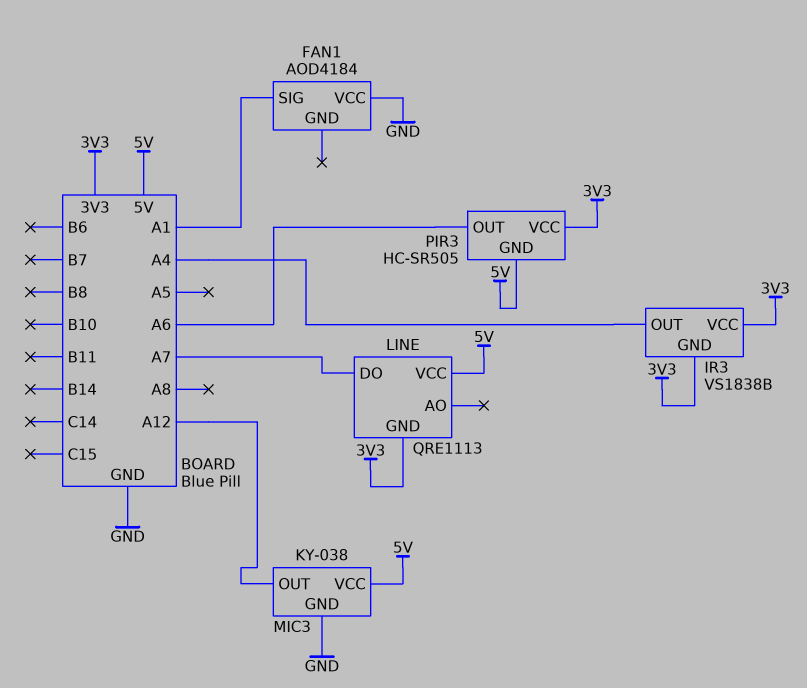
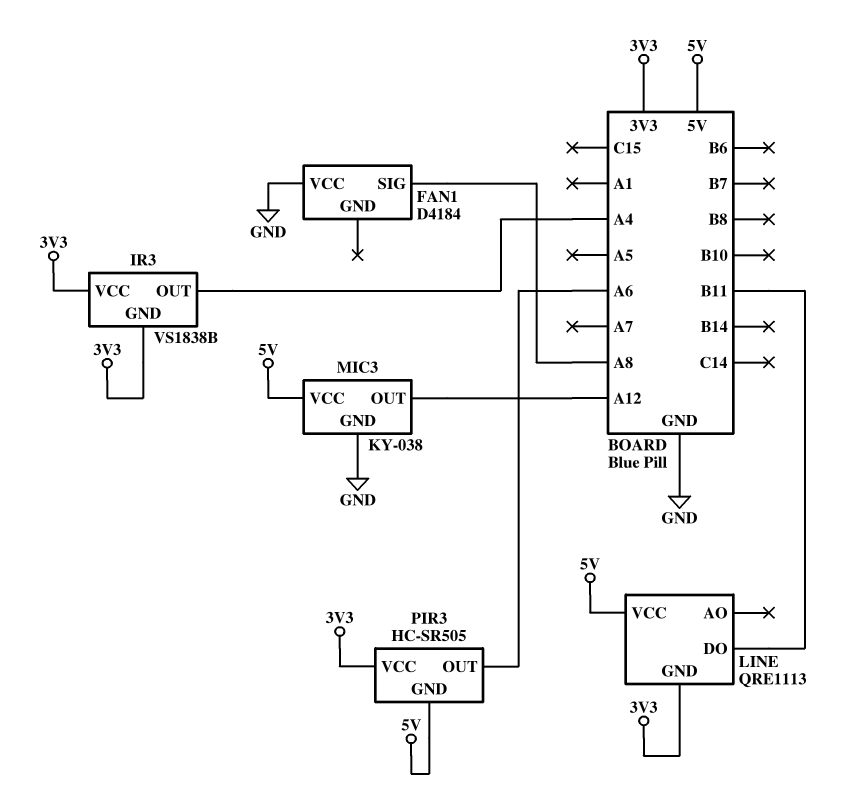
FAN1: AOD4184 -> D4184
FAN1 pin SIG: A1 -> A8
LINE pin DO: A7 -> B11

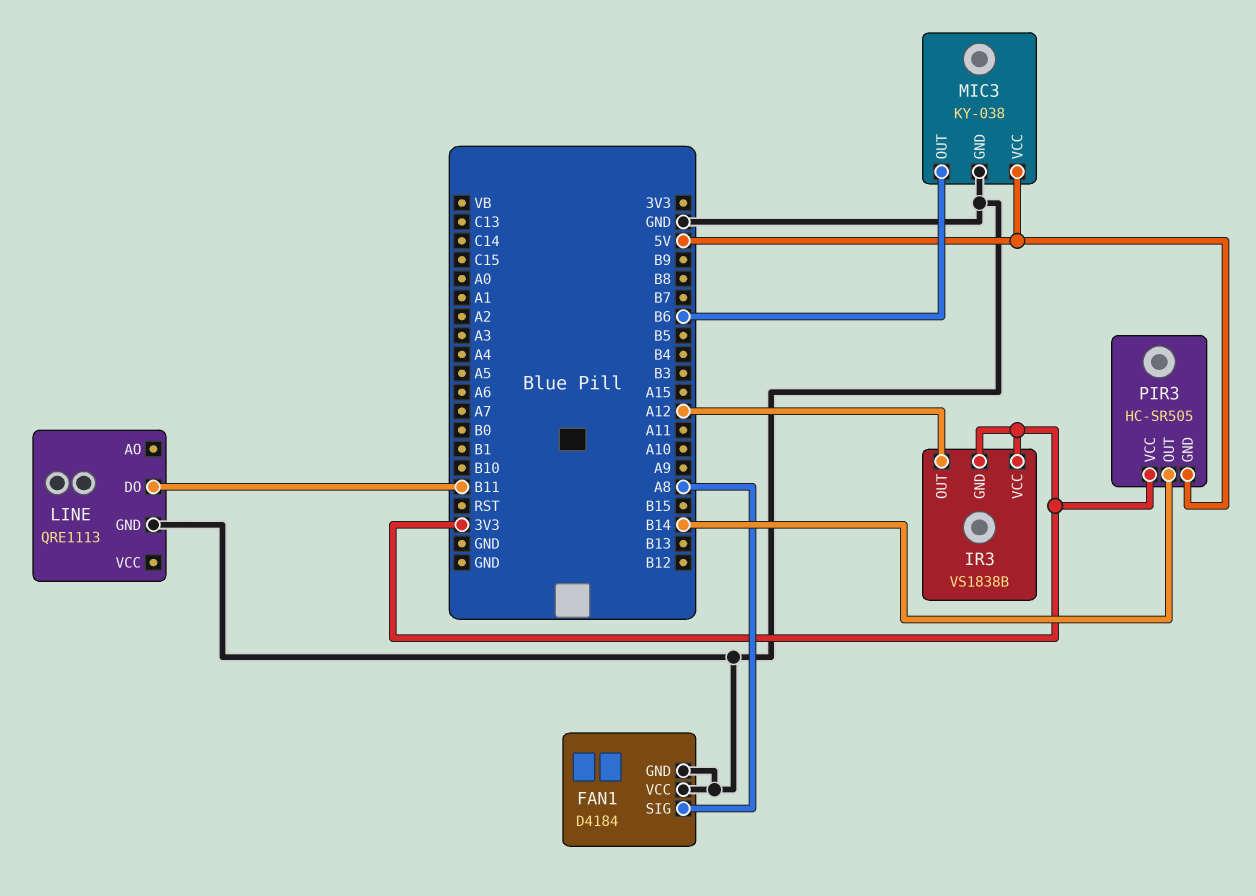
FAN1 pin GND: none -> GND
IR3 pin OUT: A4 -> A12
LINE pin GND: 3V3 -> GND
LINE pin VCC: 5V -> none
MIC3 pin OUT: A12 -> B6
PIR3 pin OUT: A6 -> B14

